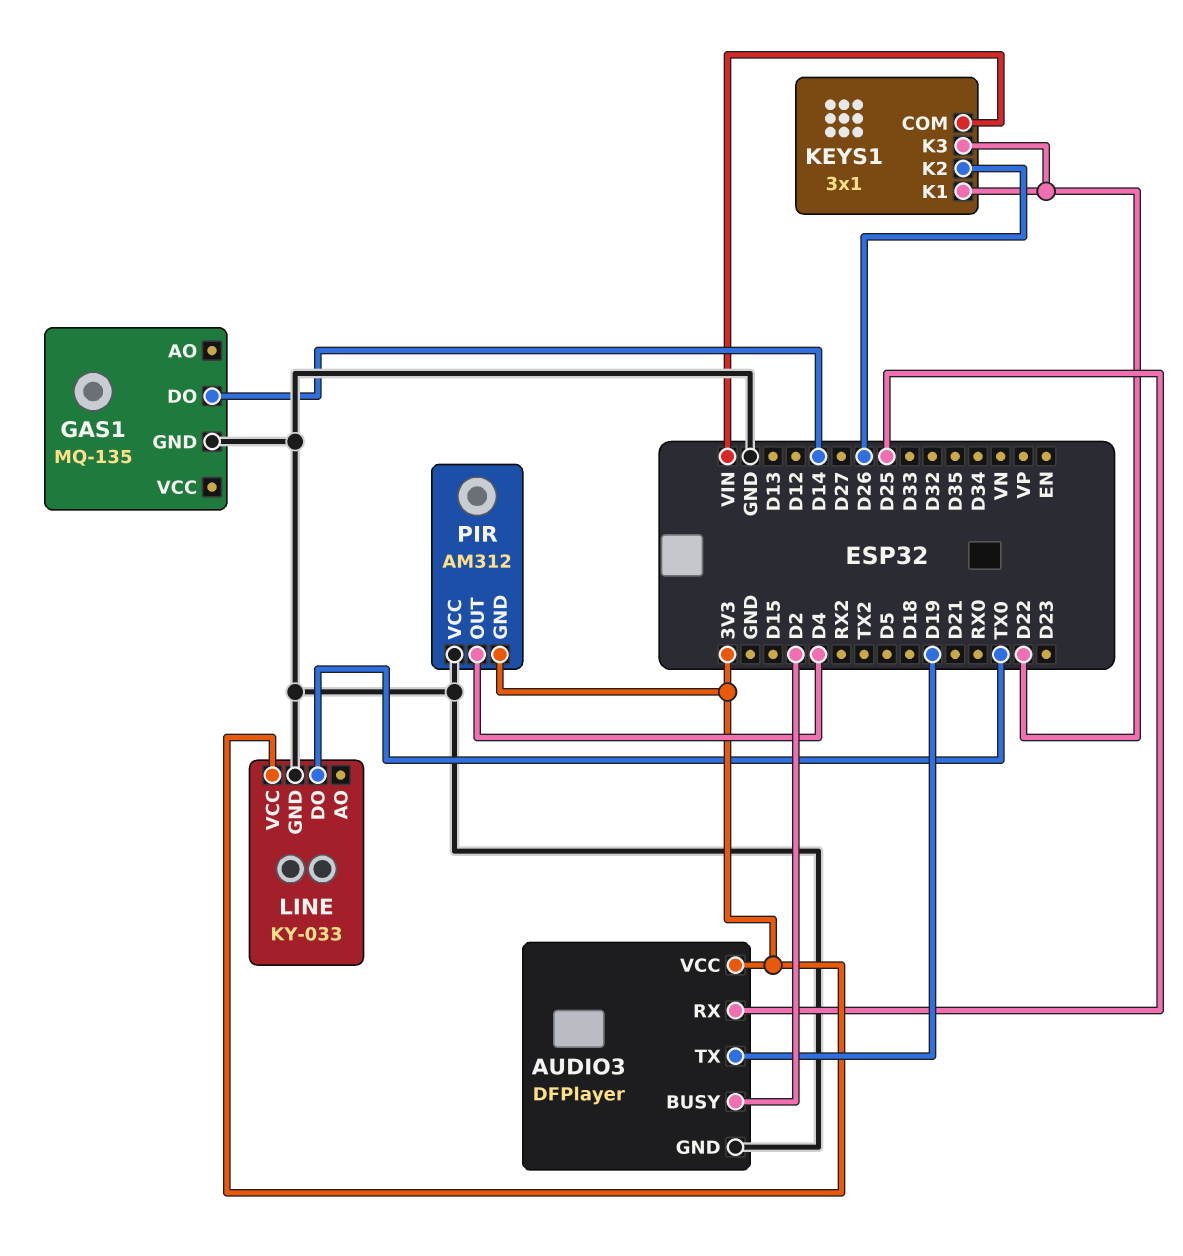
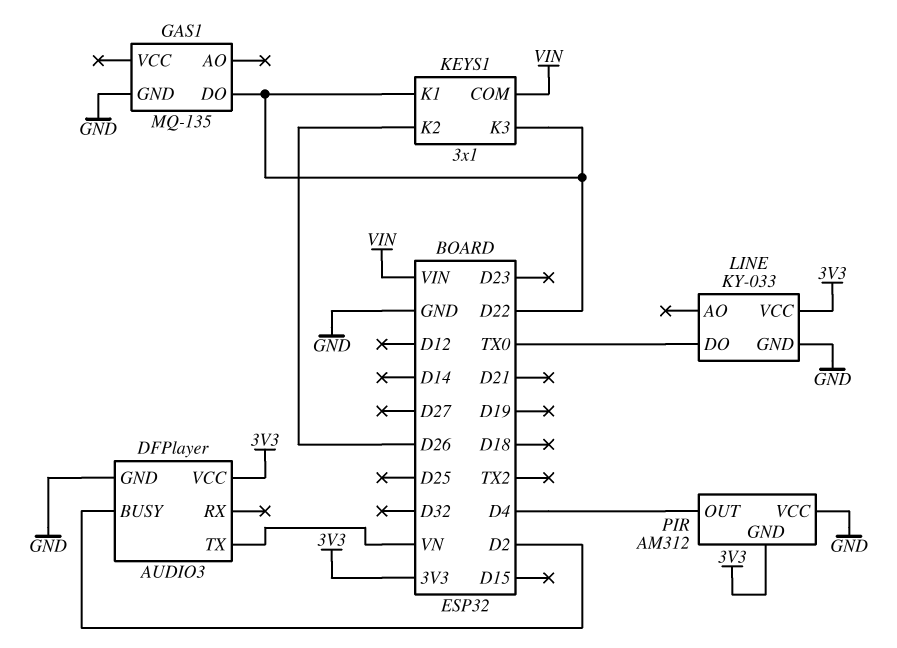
AUDIO3 pin RX: D25 -> none
AUDIO3 pin TX: D19 -> VN
GAS1 pin DO: D14 -> D22

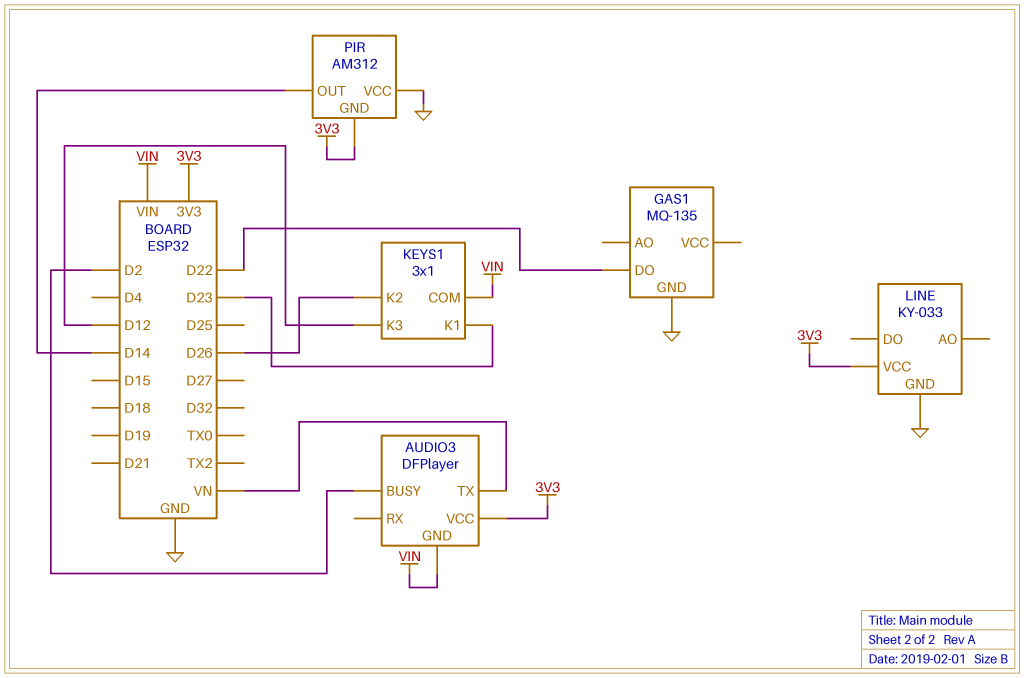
AUDIO3 pin GND: GND -> VIN
KEYS1 pin K1: D22 -> D23
KEYS1 pin K3: D22 -> D12
LINE pin DO: TX0 -> none
PIR pin OUT: D4 -> D14

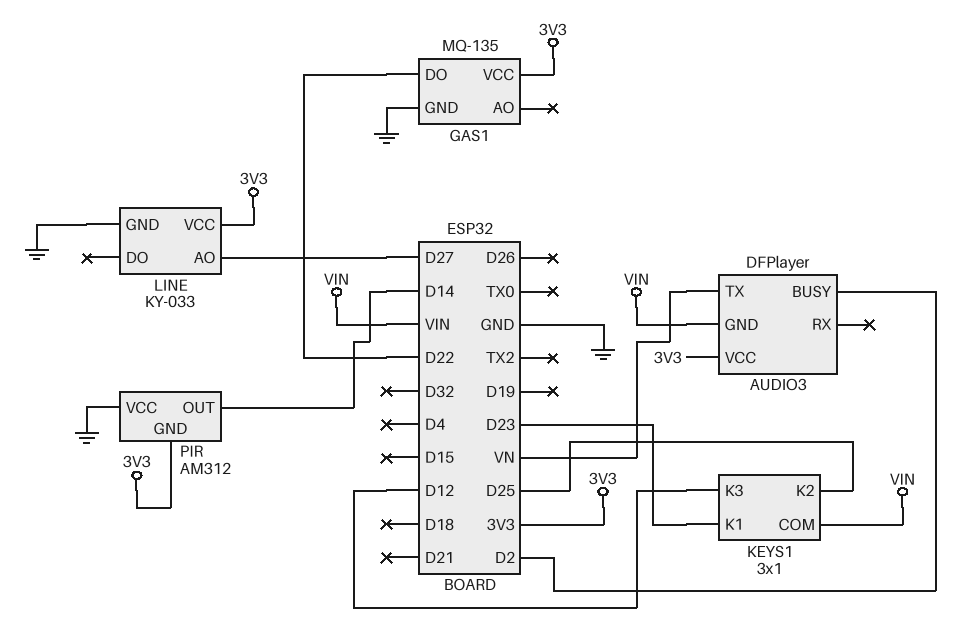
GAS1 pin VCC: none -> 3V3
KEYS1 pin K2: D26 -> D25
LINE pin AO: none -> D27

